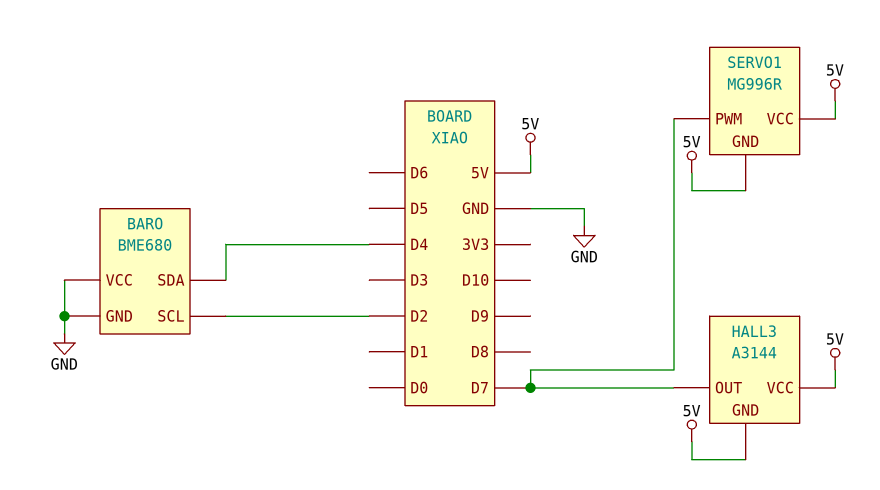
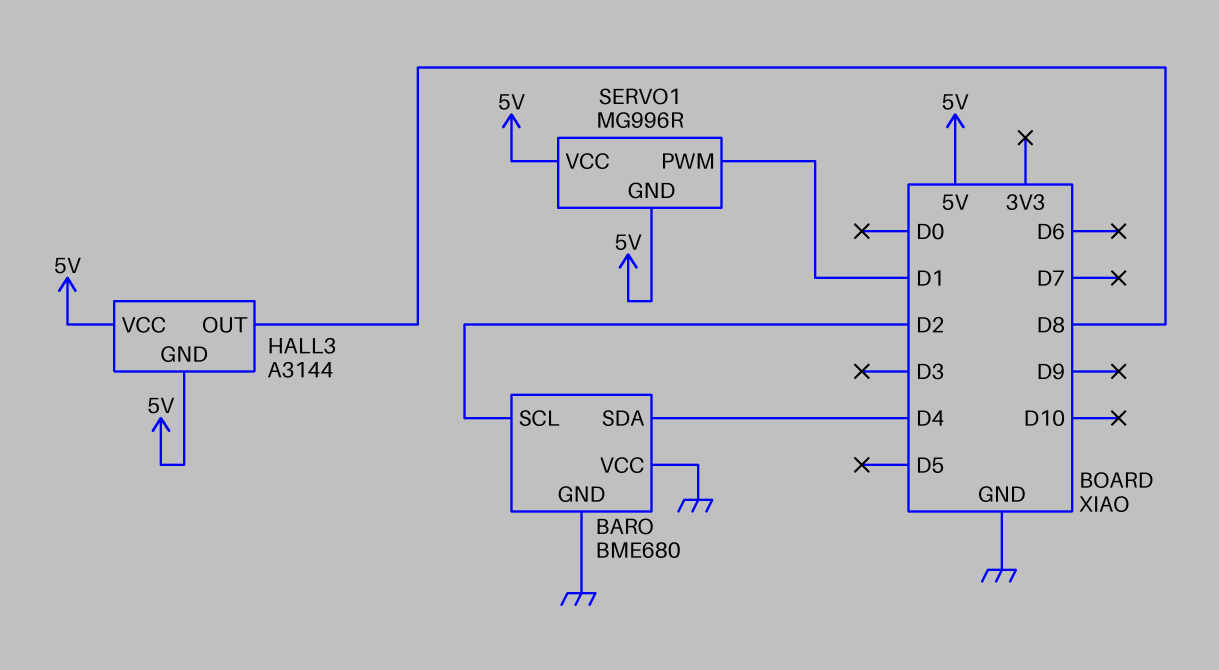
HALL3 pin OUT: D7 -> D8
SERVO1 pin PWM: D7 -> D1

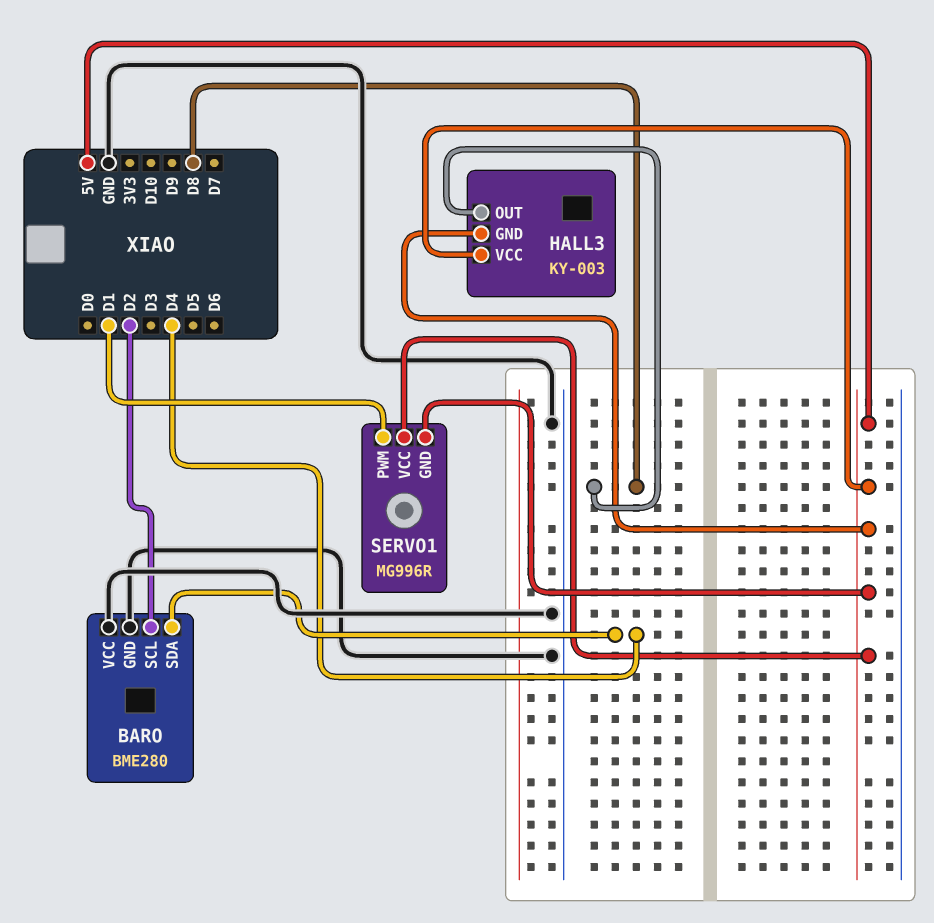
BARO: BME680 -> BME280
HALL3: A3144 -> KY-003

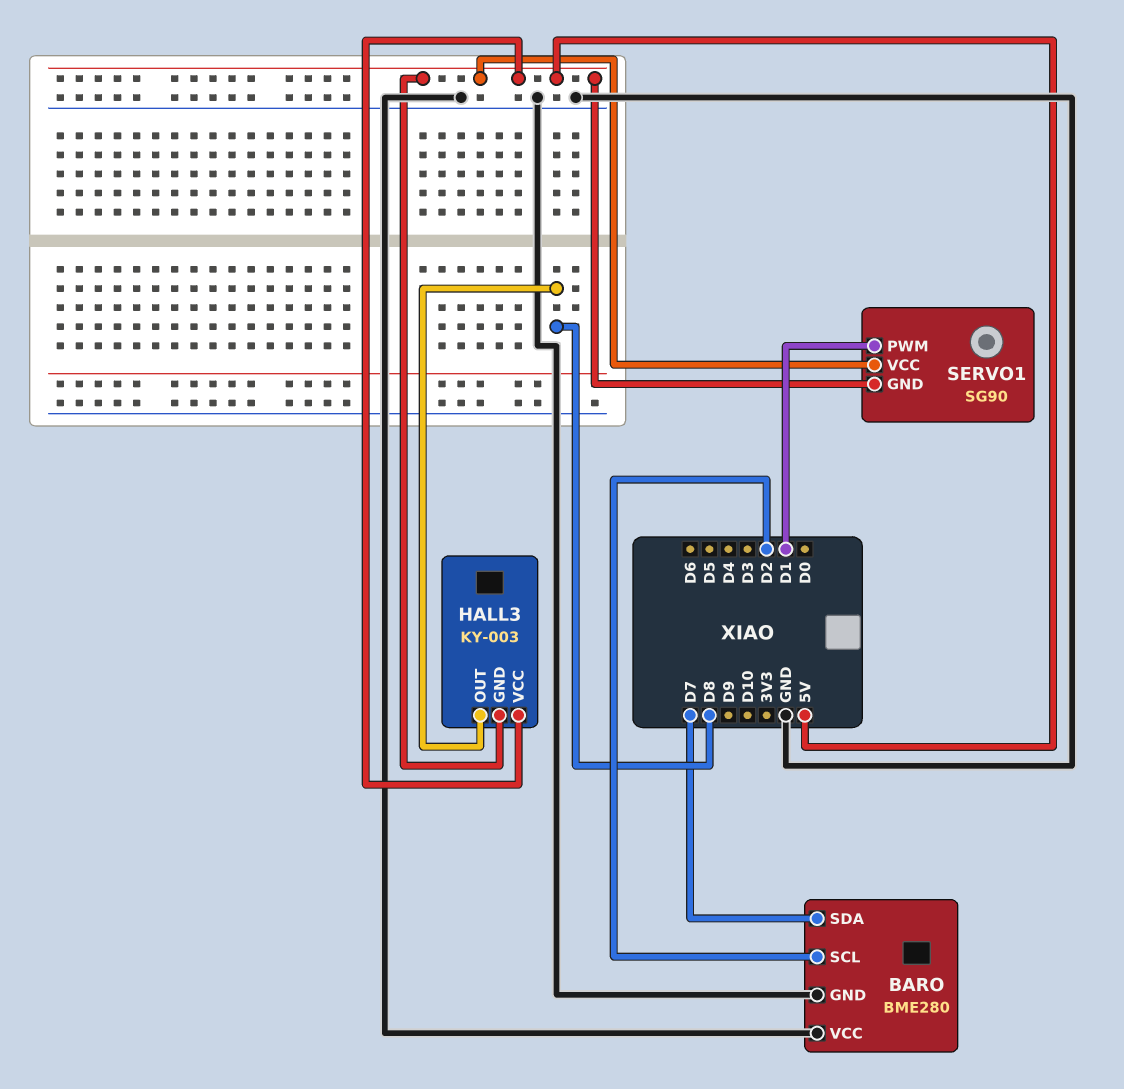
BARO pin SDA: D4 -> D7
SERVO1: MG996R -> SG90

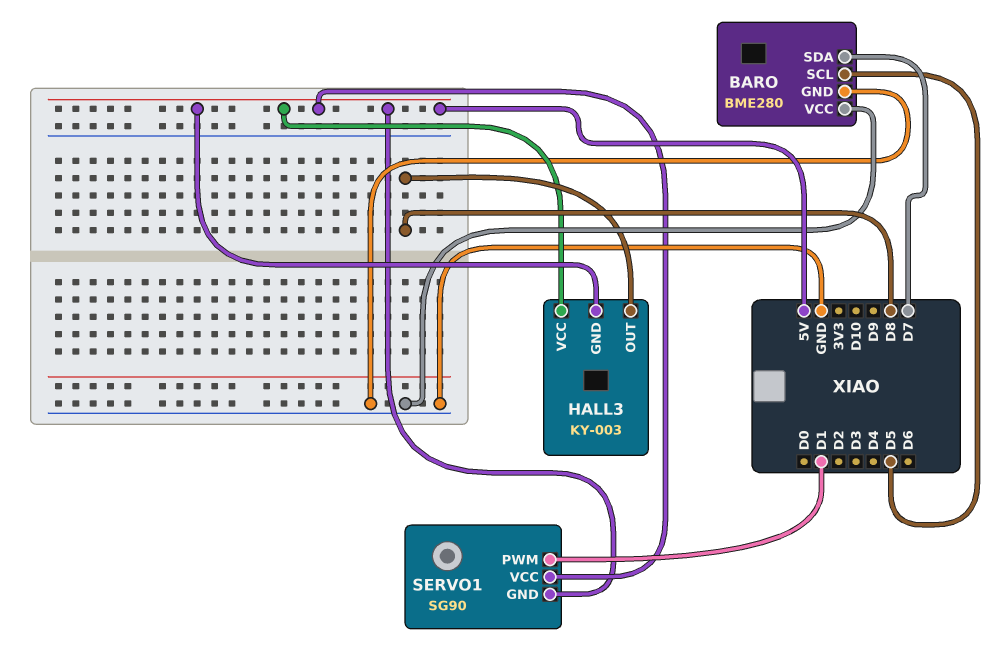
BARO pin SCL: D2 -> D5

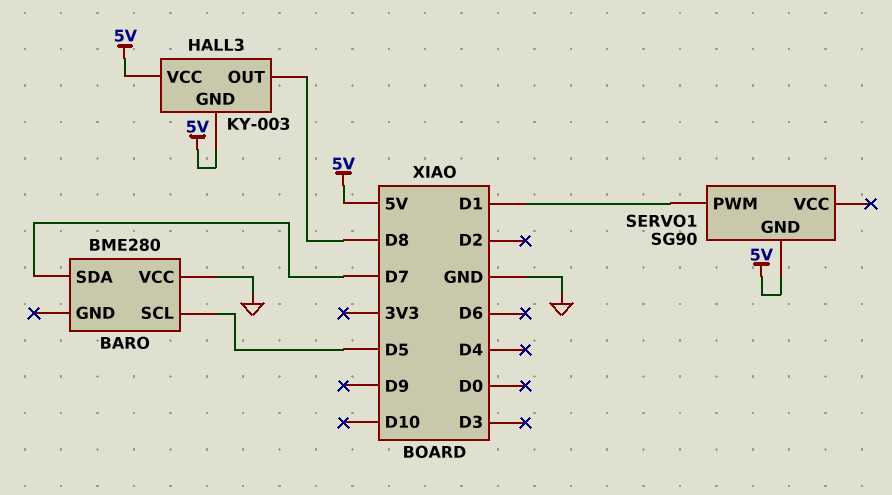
BARO pin GND: GND -> none
SERVO1 pin VCC: 5V -> none

